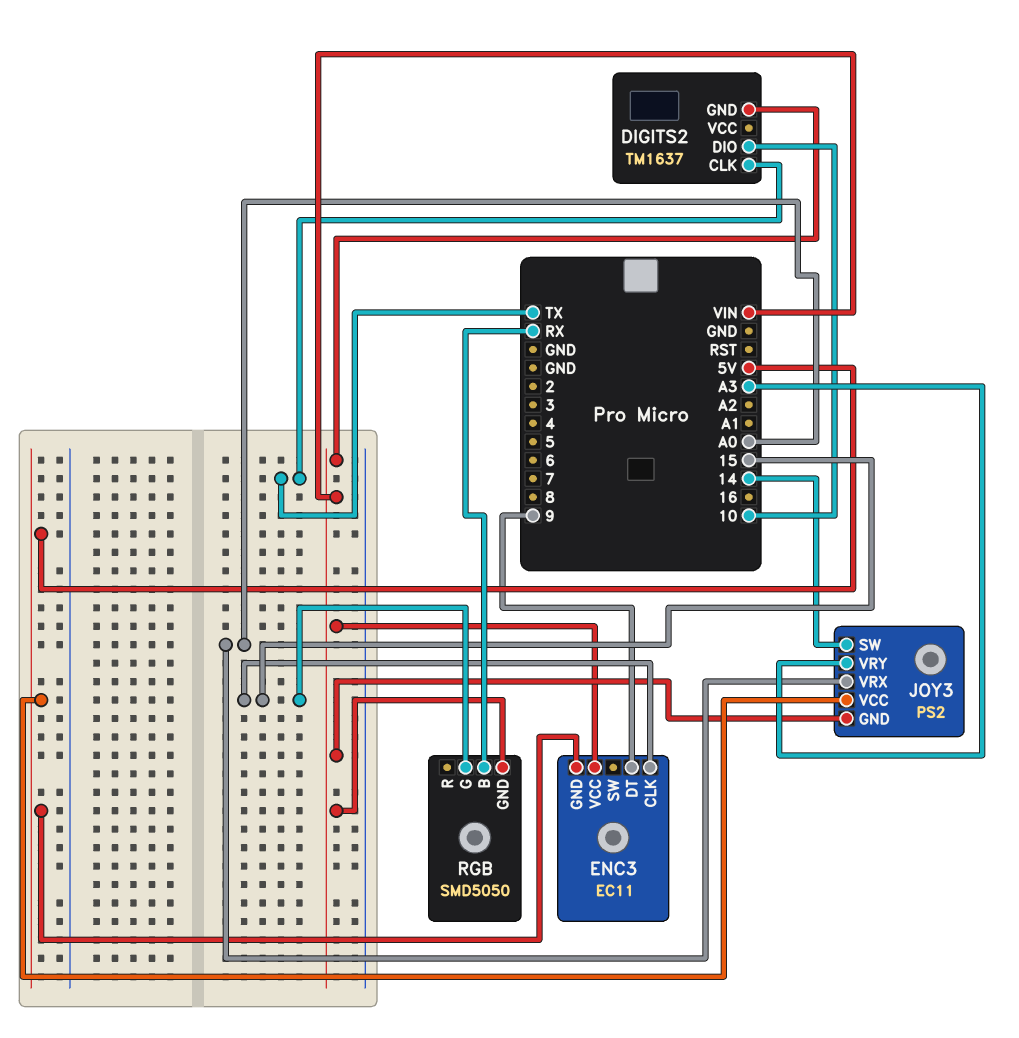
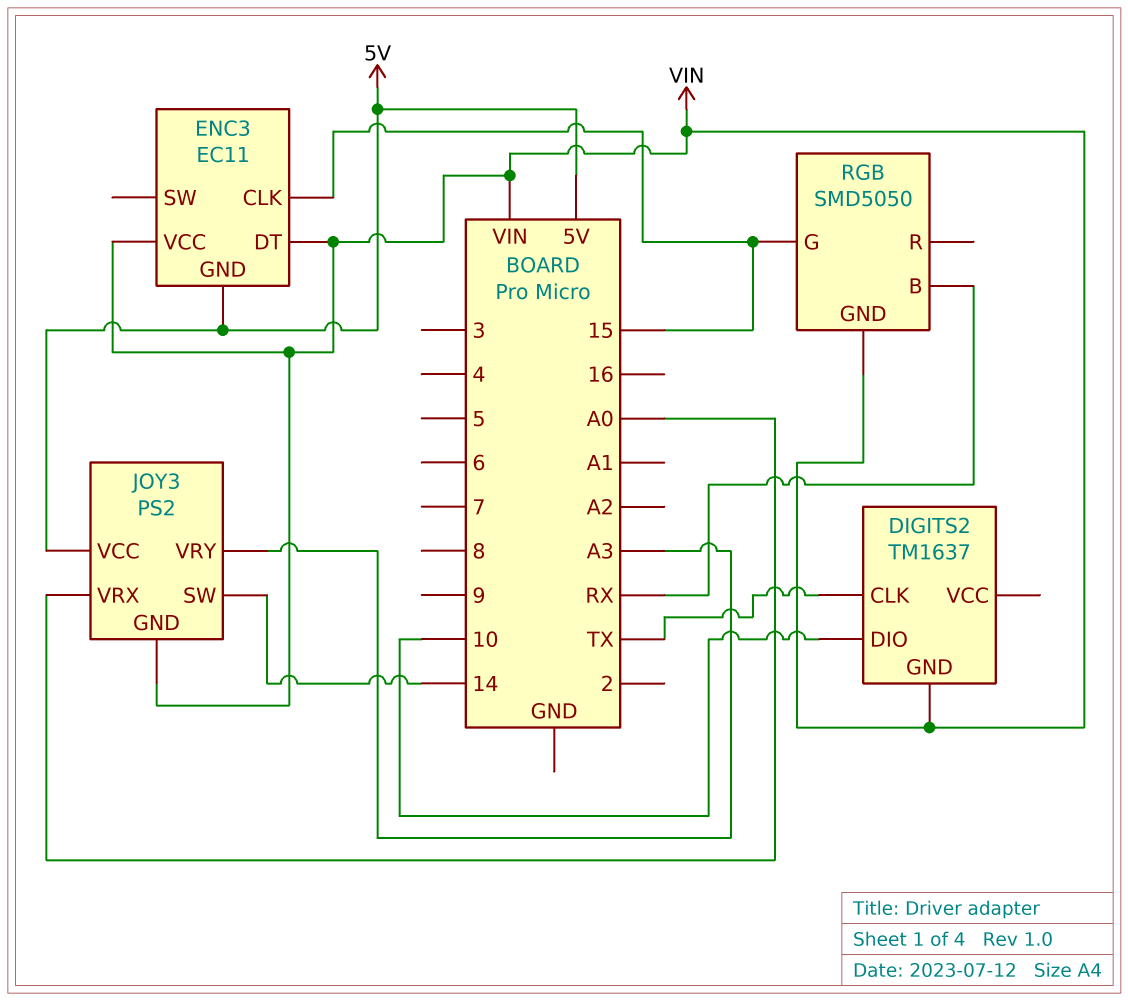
ENC3 pin DT: 9 -> VIN

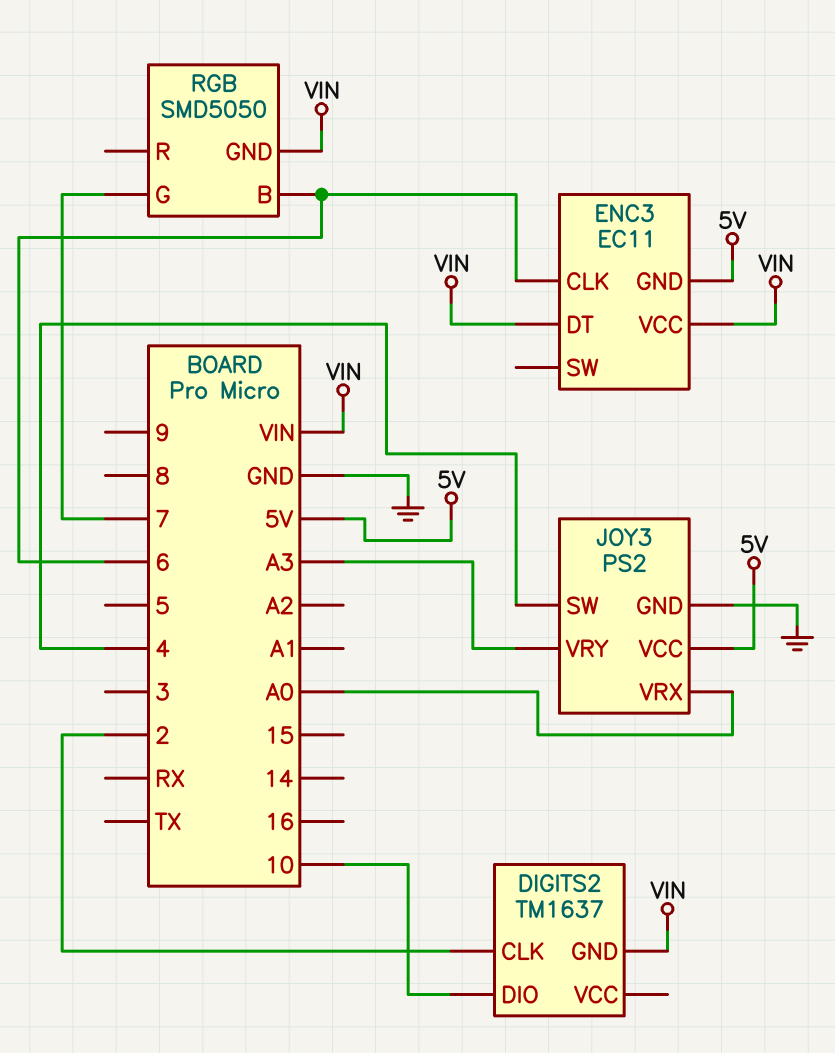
DIGITS2 pin CLK: TX -> 2
ENC3 pin CLK: 15 -> 6
JOY3 pin GND: VIN -> GND
JOY3 pin SW: 14 -> 4
RGB pin B: RX -> 6
RGB pin G: 15 -> 7

